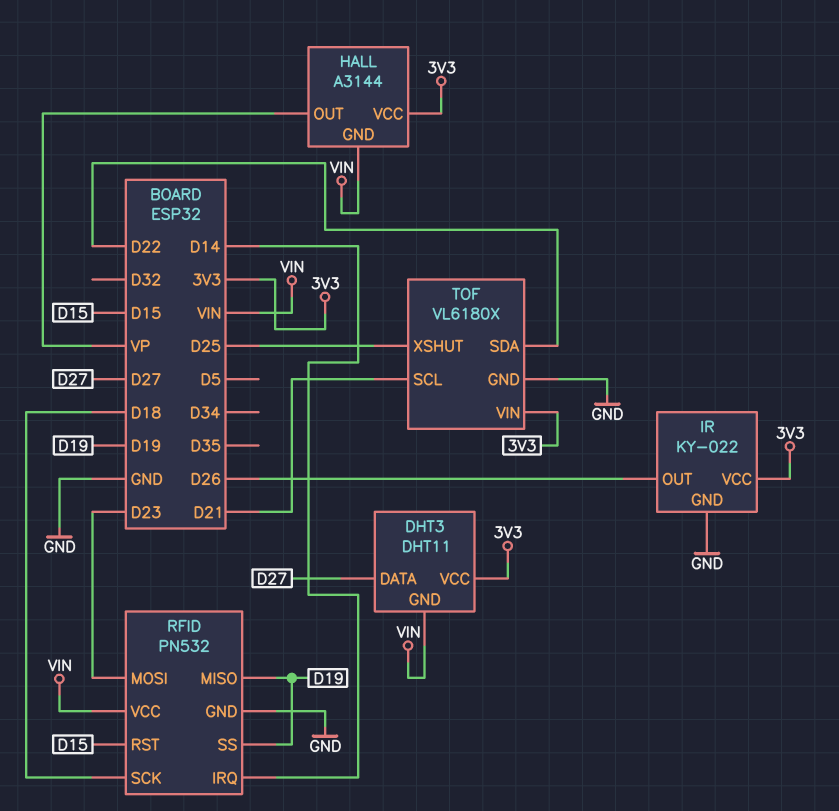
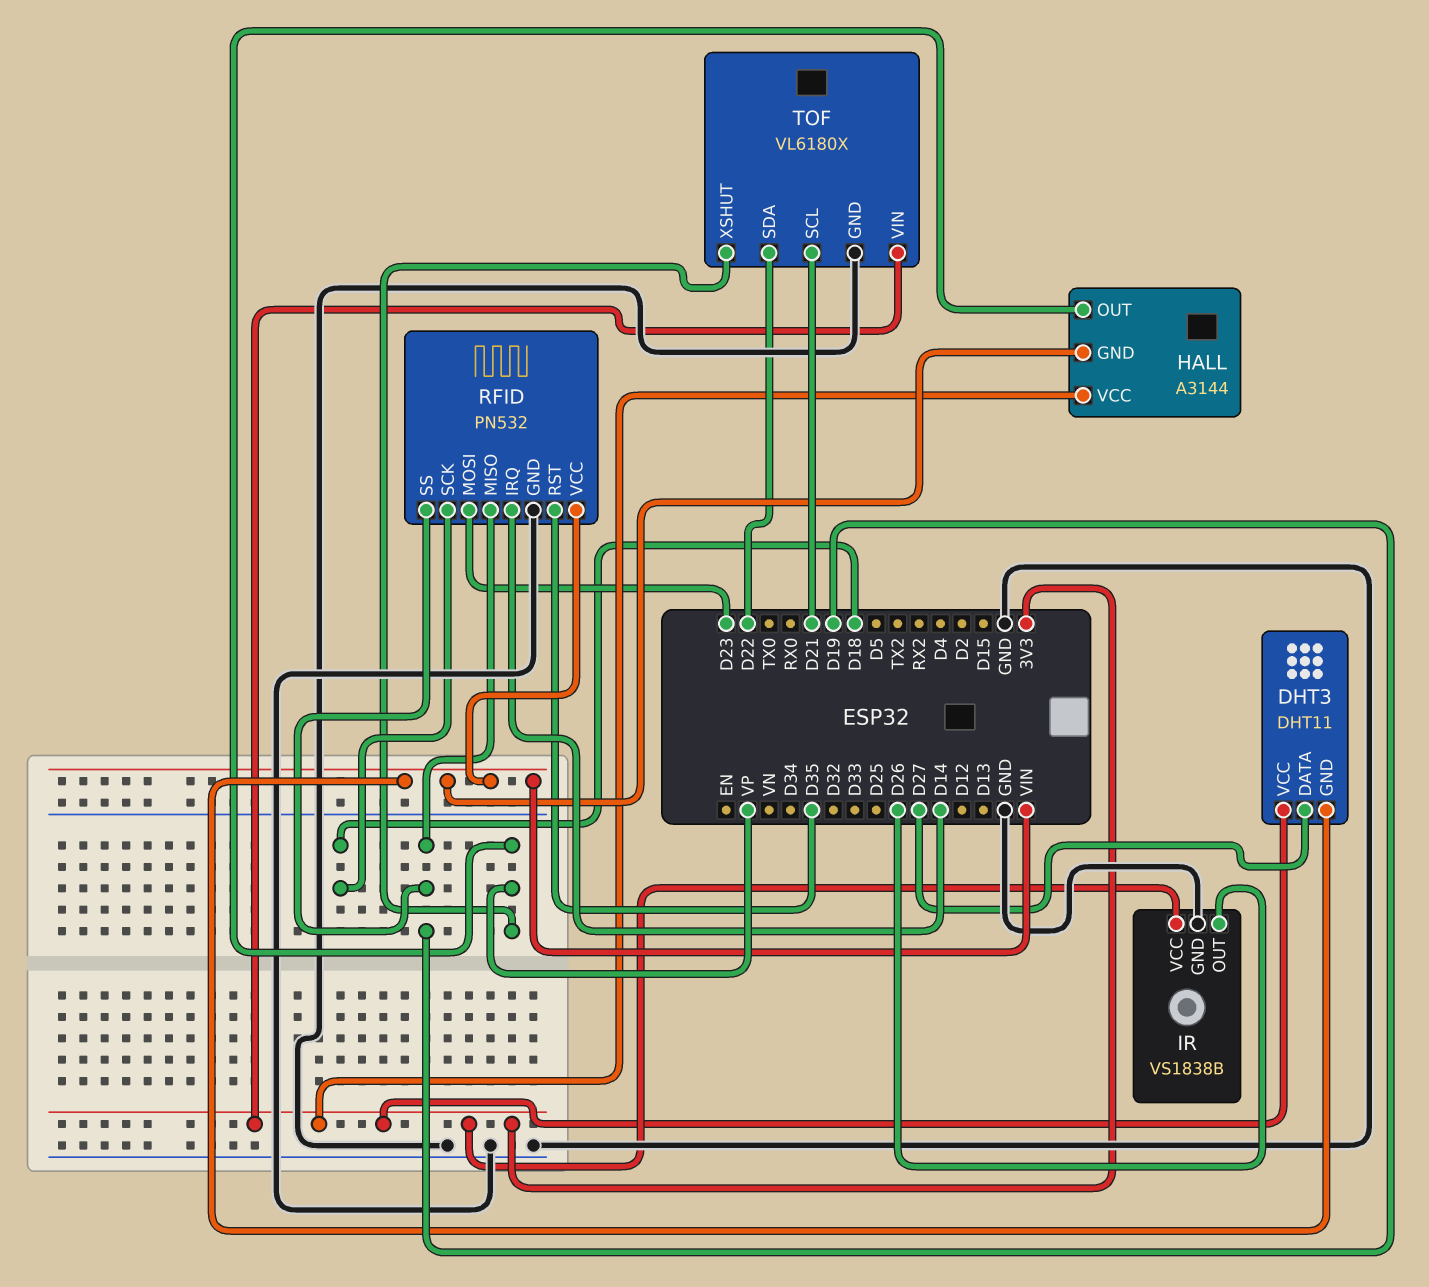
IR: KY-022 -> VS1838B
RFID pin RST: D15 -> D35
TOF pin XSHUT: D25 -> VP

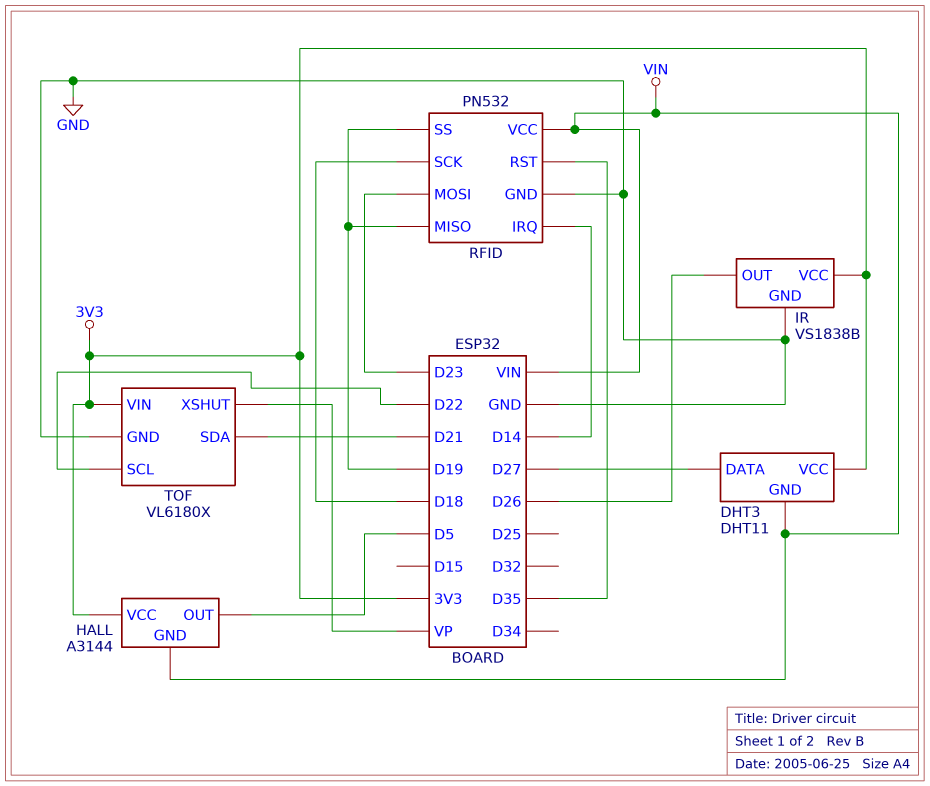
HALL pin OUT: VP -> D5
TOF pin SCL: D21 -> D22
TOF pin SDA: D22 -> D21

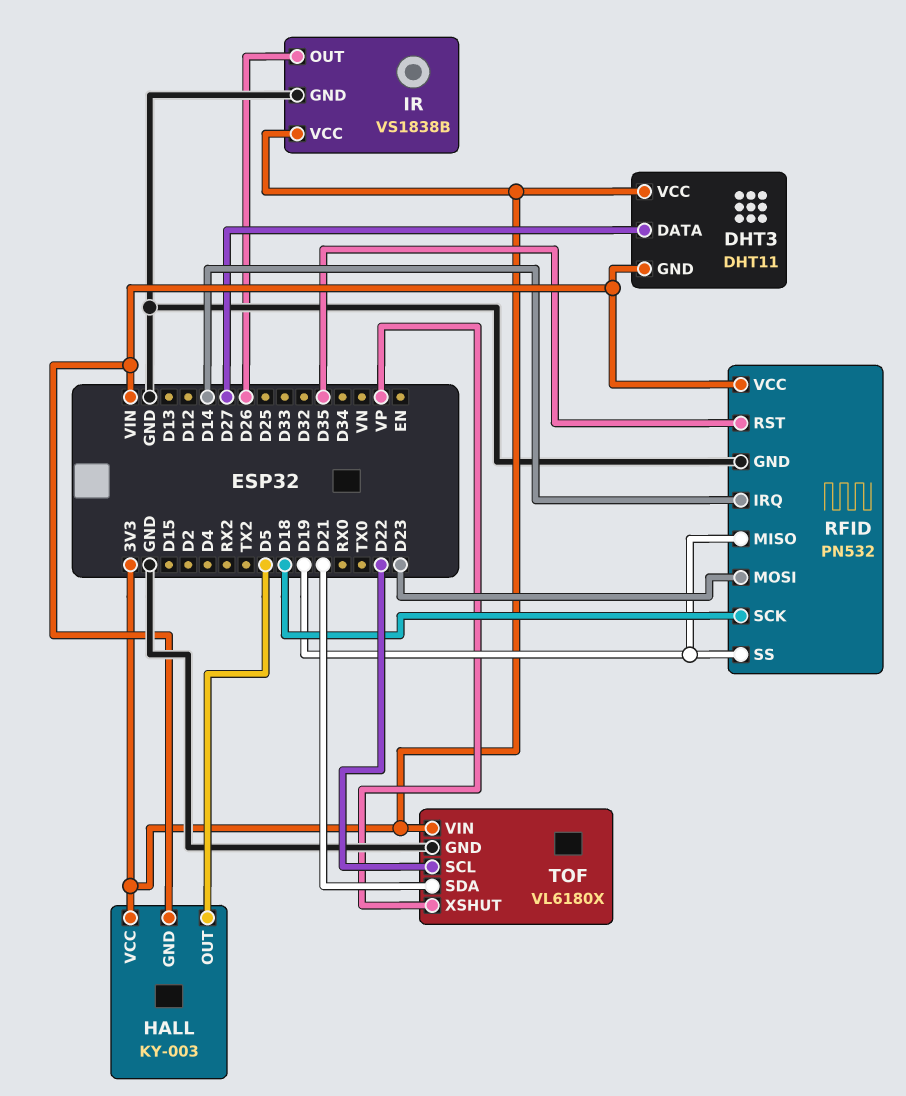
HALL: A3144 -> KY-003

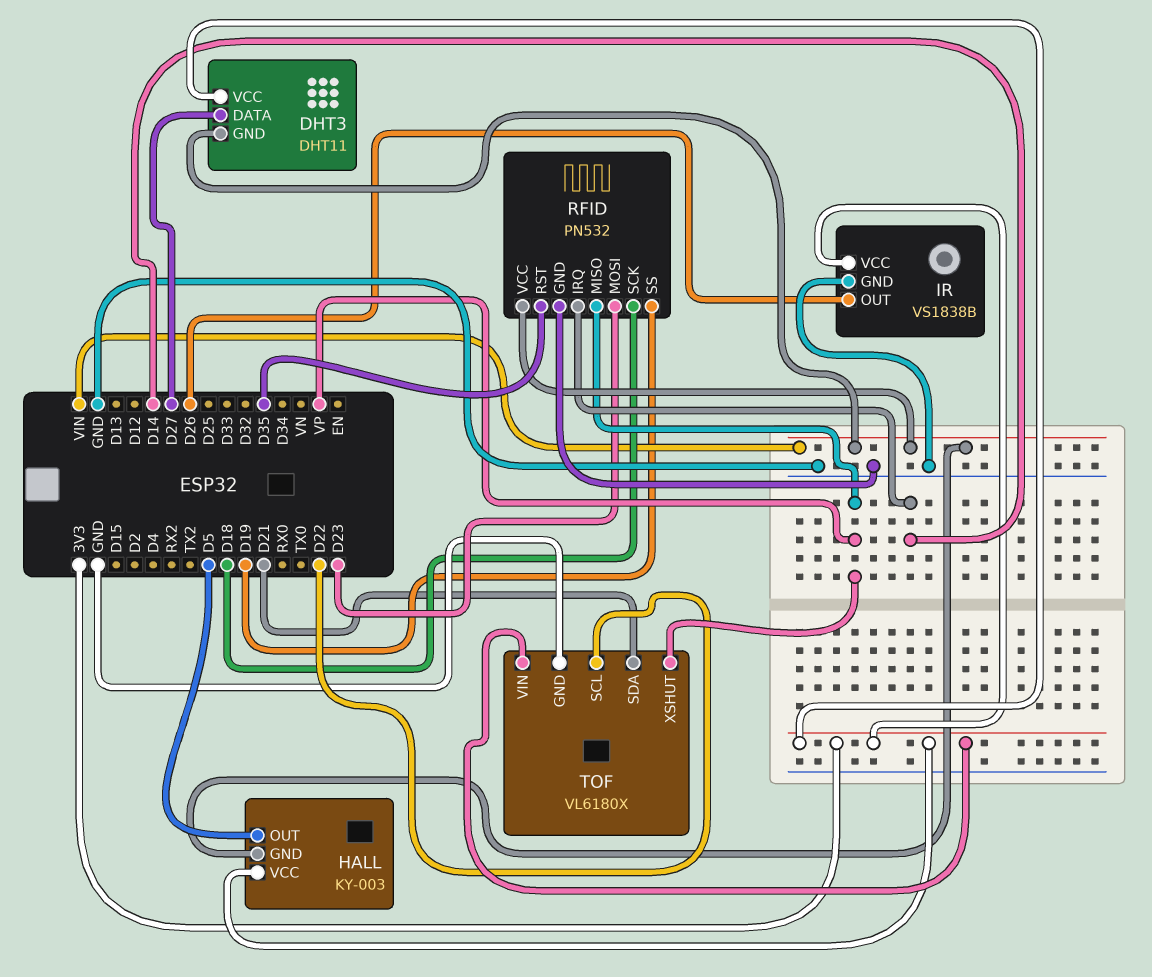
RFID pin MISO: D19 -> VP

